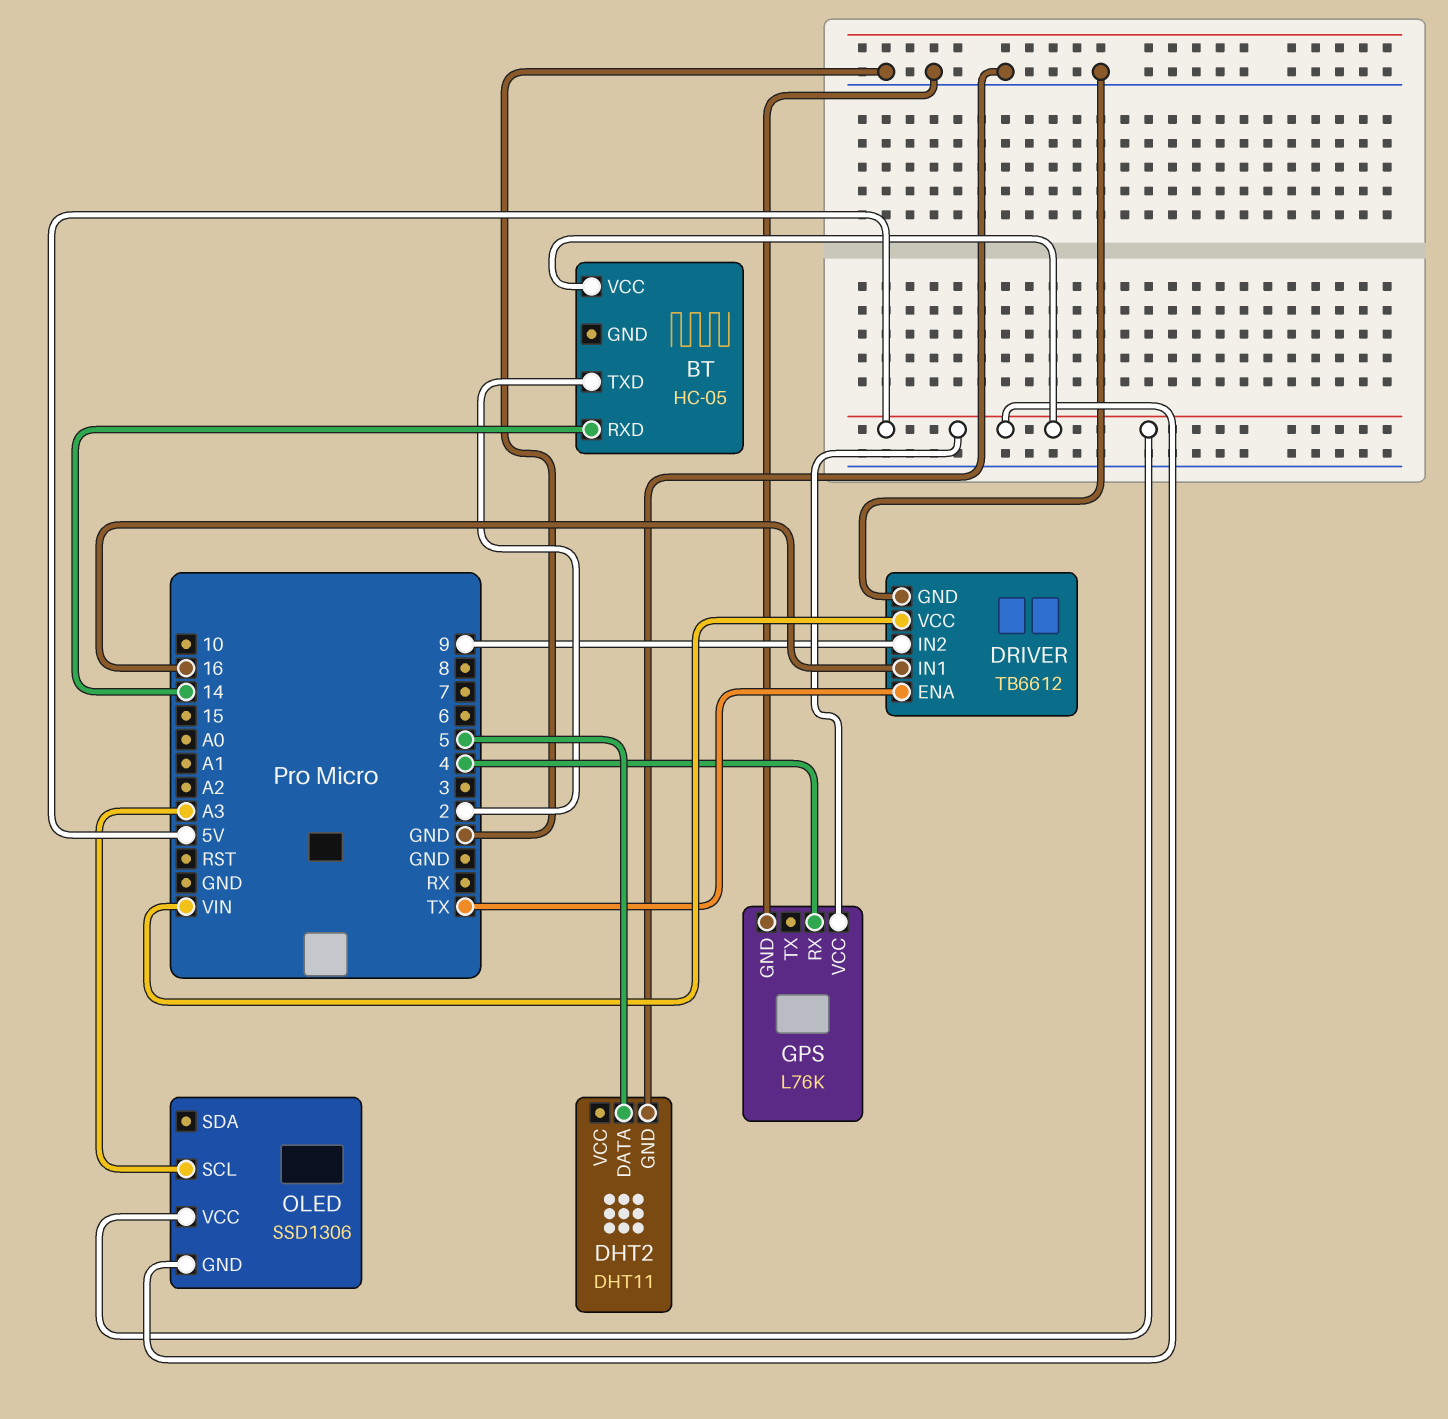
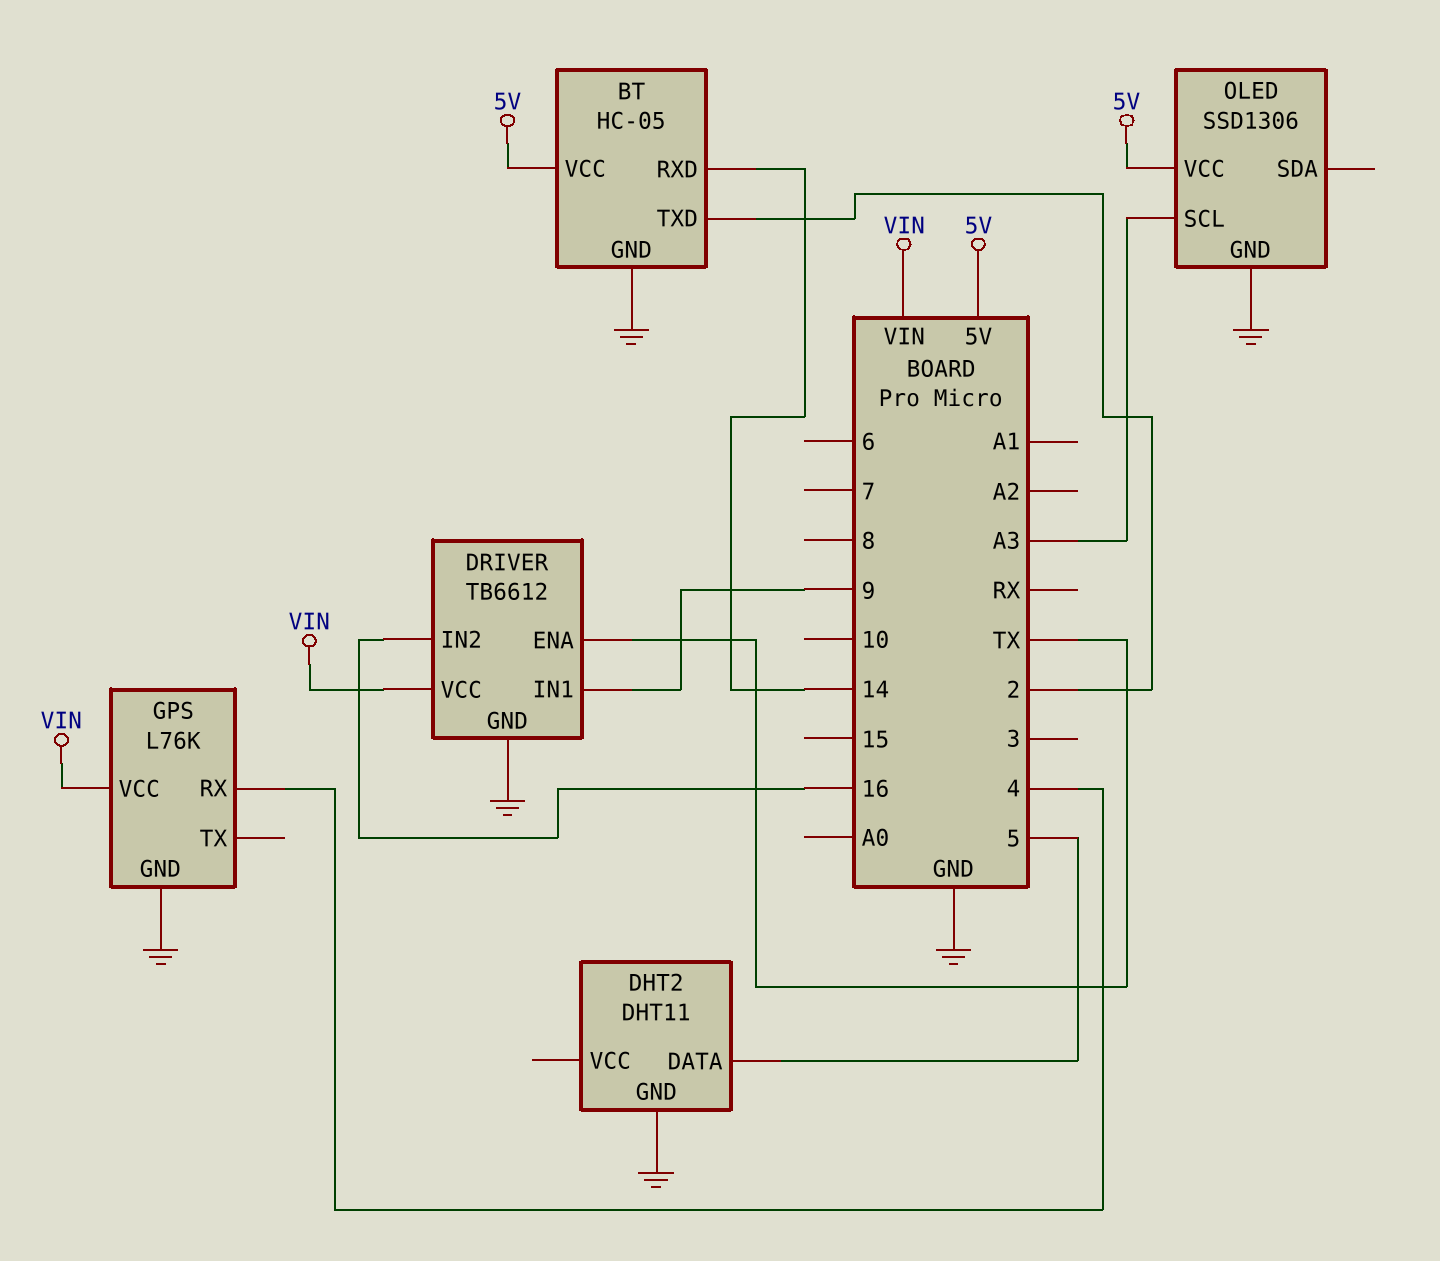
BT pin GND: none -> GND
DRIVER pin IN1: 16 -> 9
DRIVER pin IN2: 9 -> 16
GPS pin VCC: 5V -> VIN
OLED pin GND: 5V -> GND

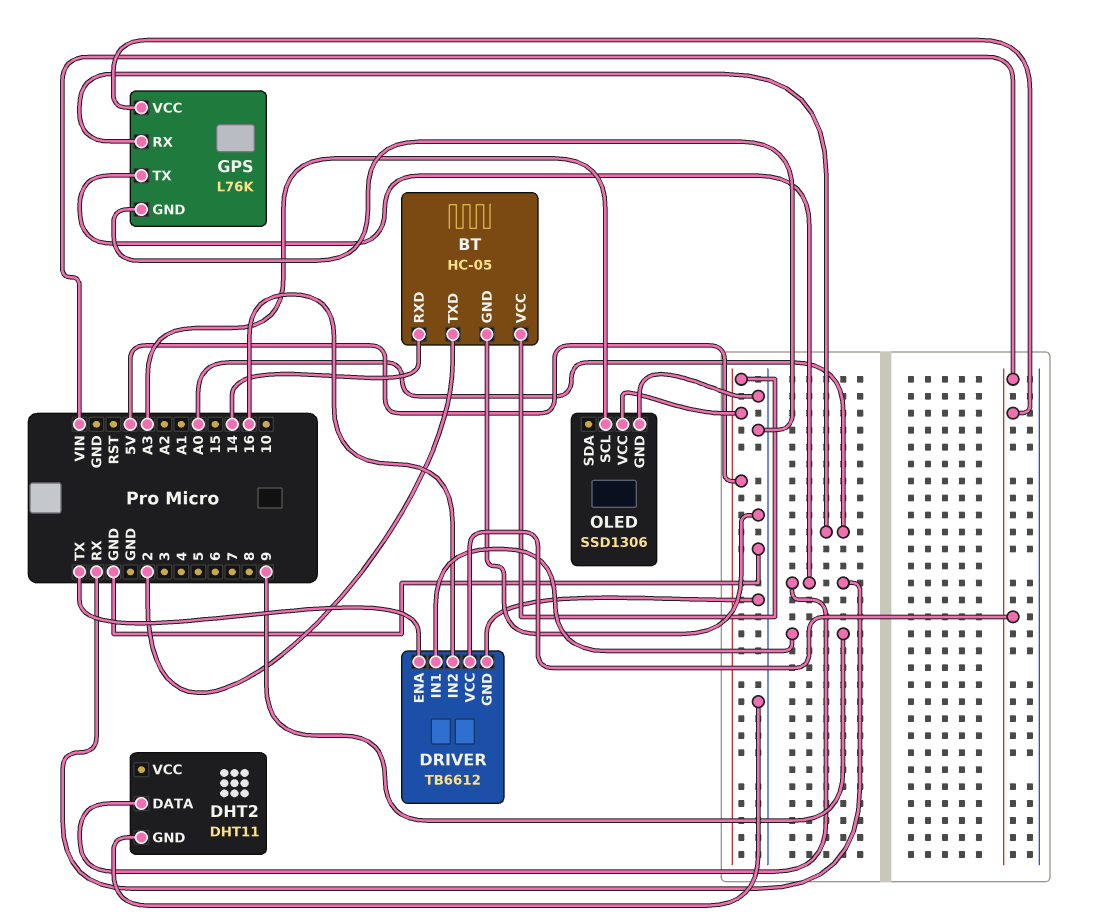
DHT2 pin DATA: 5 -> RX
GPS pin RX: 4 -> A0
GPS pin TX: none -> RX

